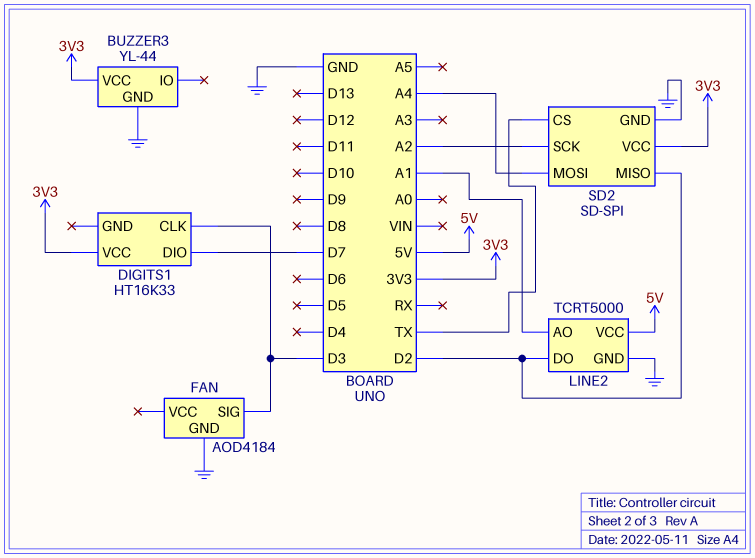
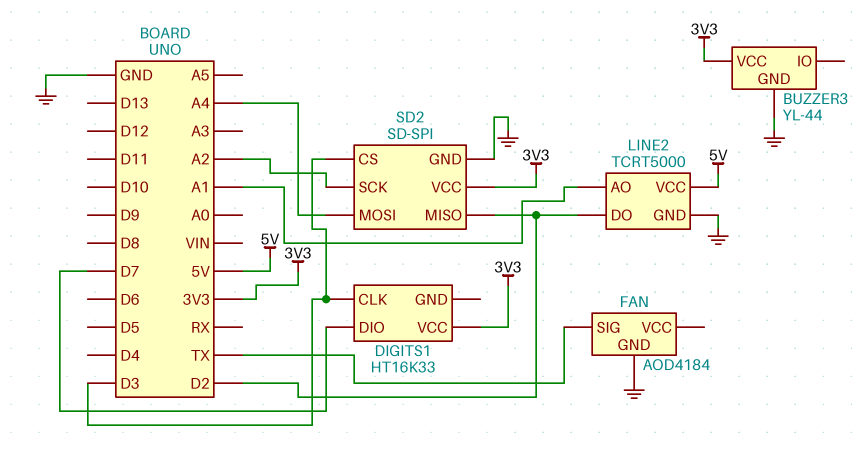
FAN pin SIG: D3 -> TX
SD2 pin CS: TX -> D3

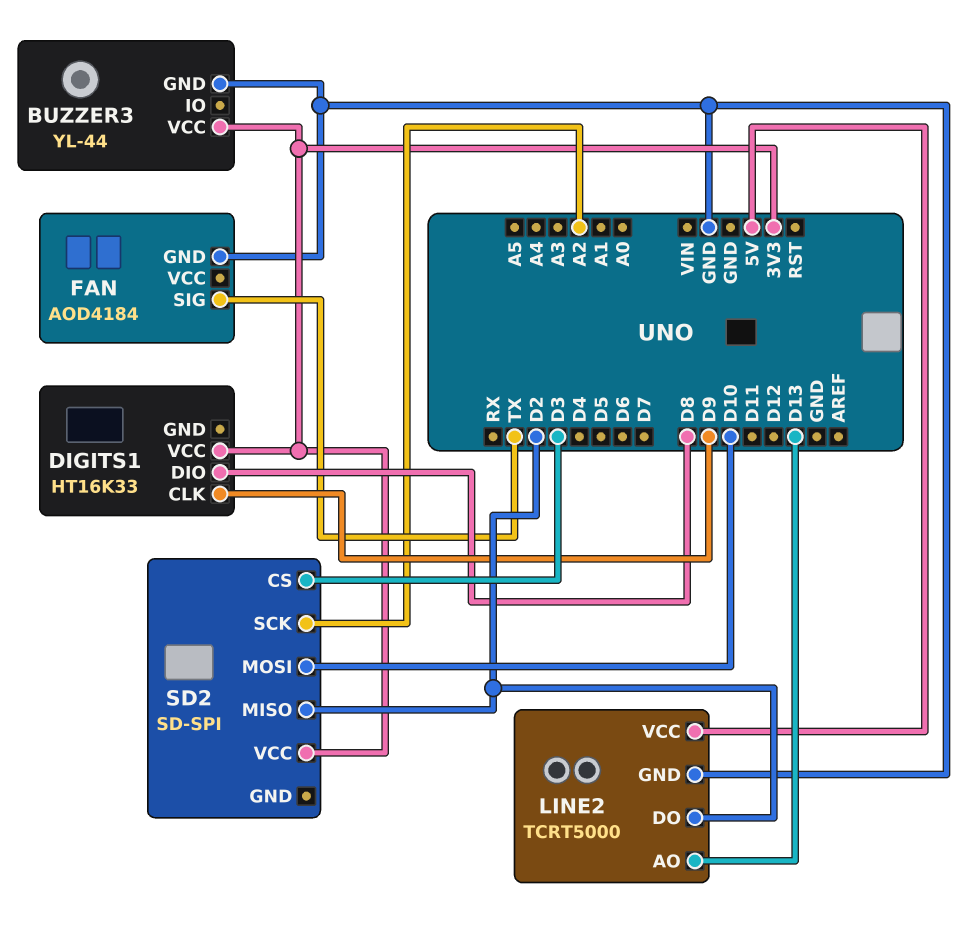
DIGITS1 pin CLK: D3 -> D9
DIGITS1 pin DIO: D7 -> D8
LINE2 pin AO: A1 -> D13
SD2 pin GND: GND -> none
SD2 pin MOSI: A4 -> D10

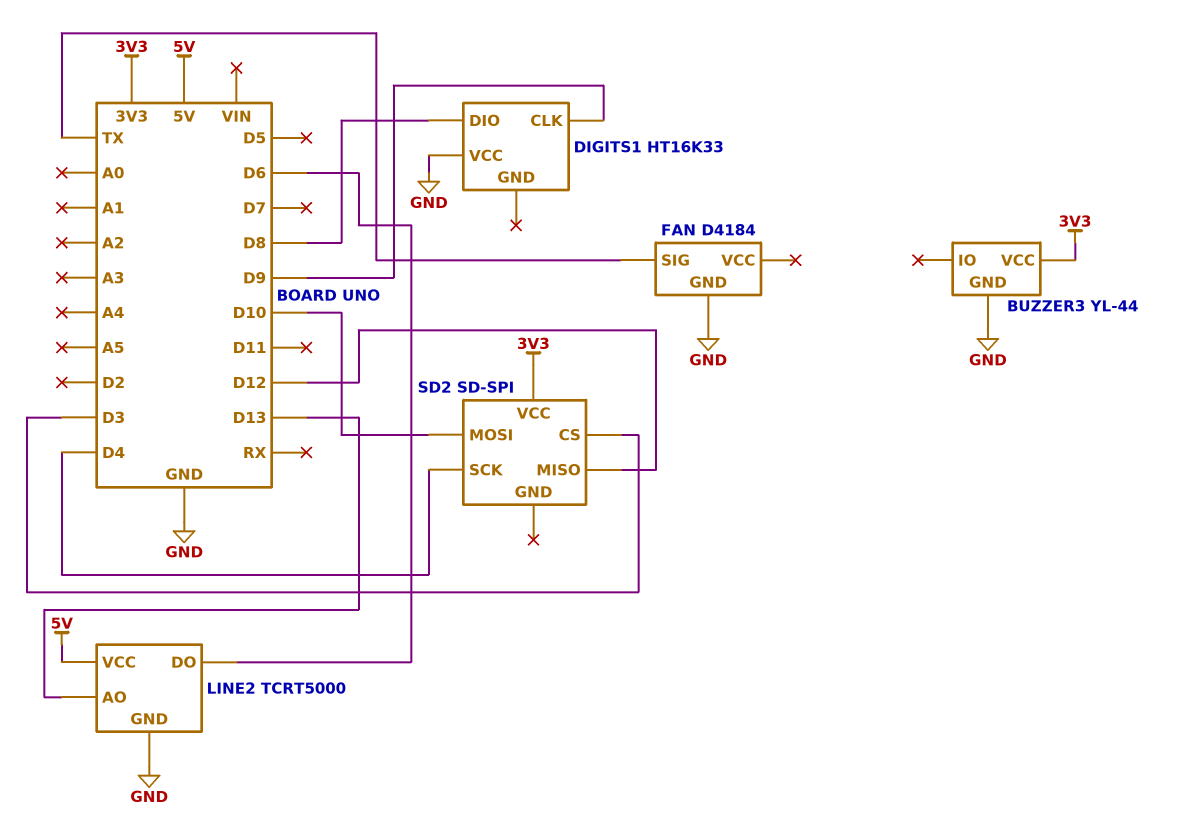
DIGITS1 pin VCC: 3V3 -> GND
FAN: AOD4184 -> D4184
LINE2 pin DO: D2 -> D6
SD2 pin MISO: D2 -> D12
SD2 pin SCK: A2 -> D4

